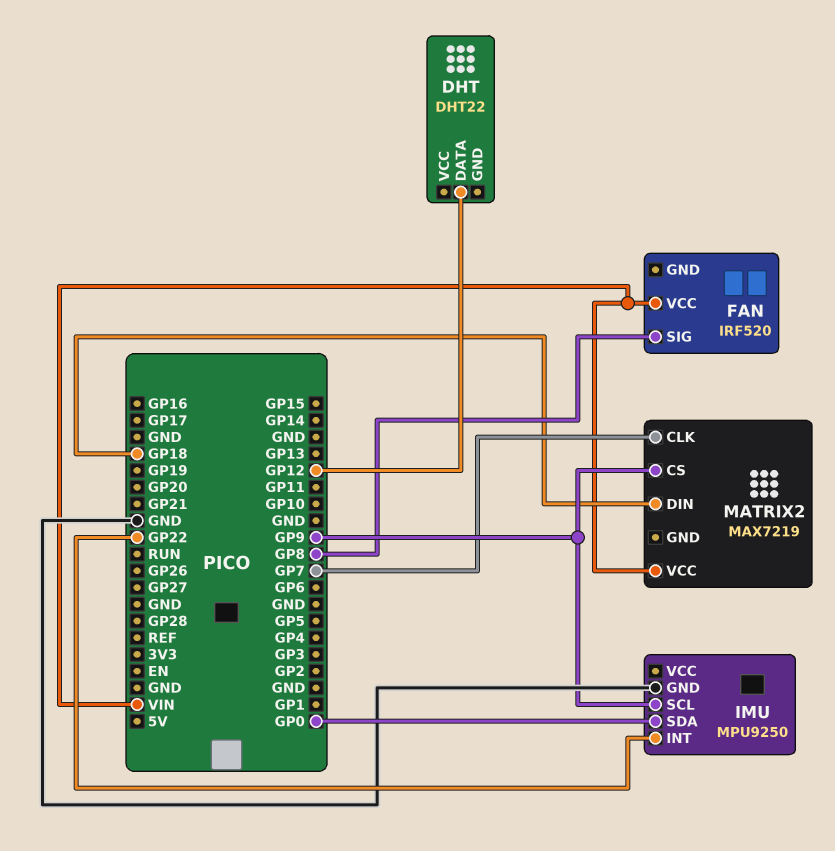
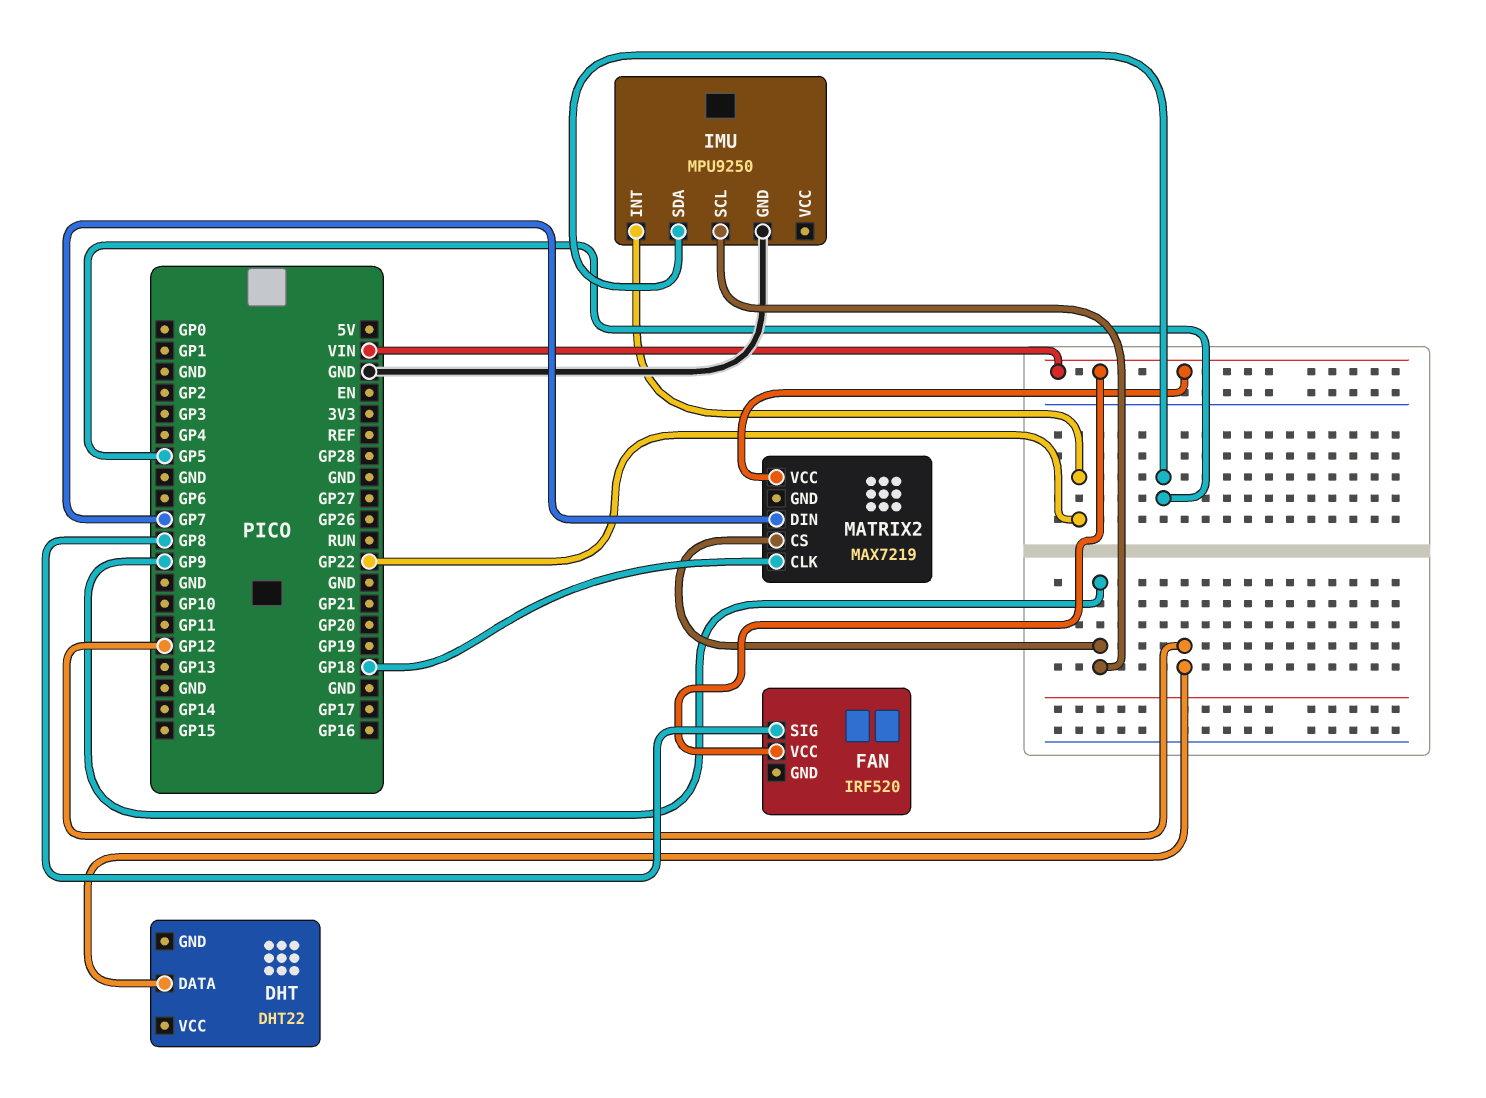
IMU pin SDA: GP0 -> GP5
MATRIX2 pin CLK: GP7 -> GP18
MATRIX2 pin DIN: GP18 -> GP7

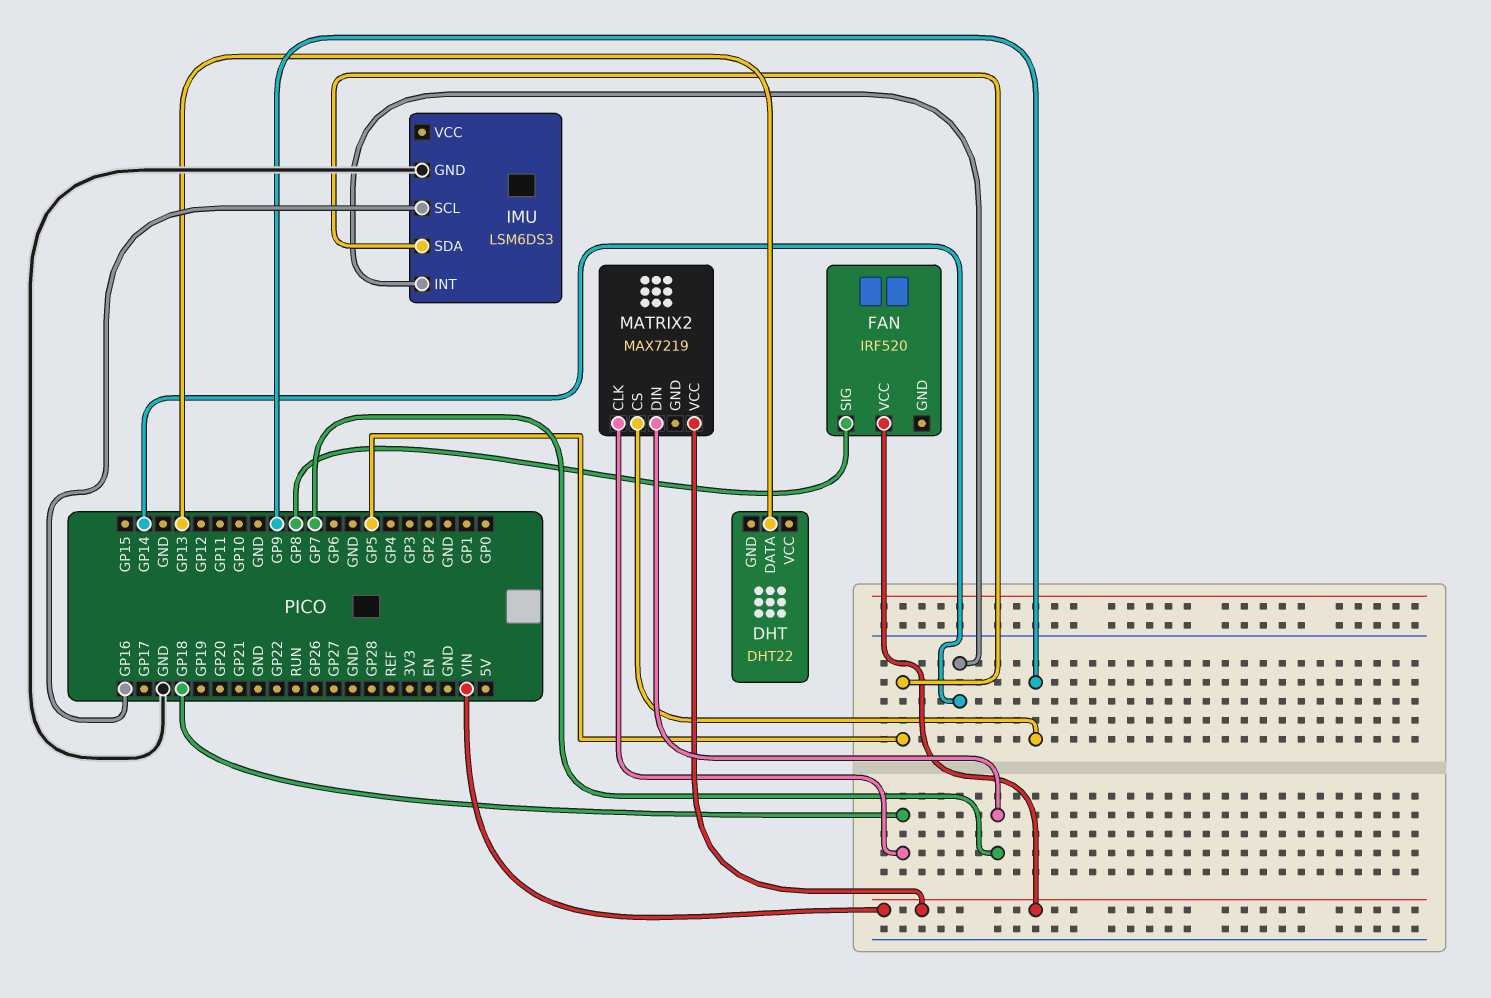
DHT pin DATA: GP12 -> GP13
IMU: MPU9250 -> LSM6DS3
IMU pin INT: GP22 -> GP14
IMU pin SCL: GP9 -> GP16

